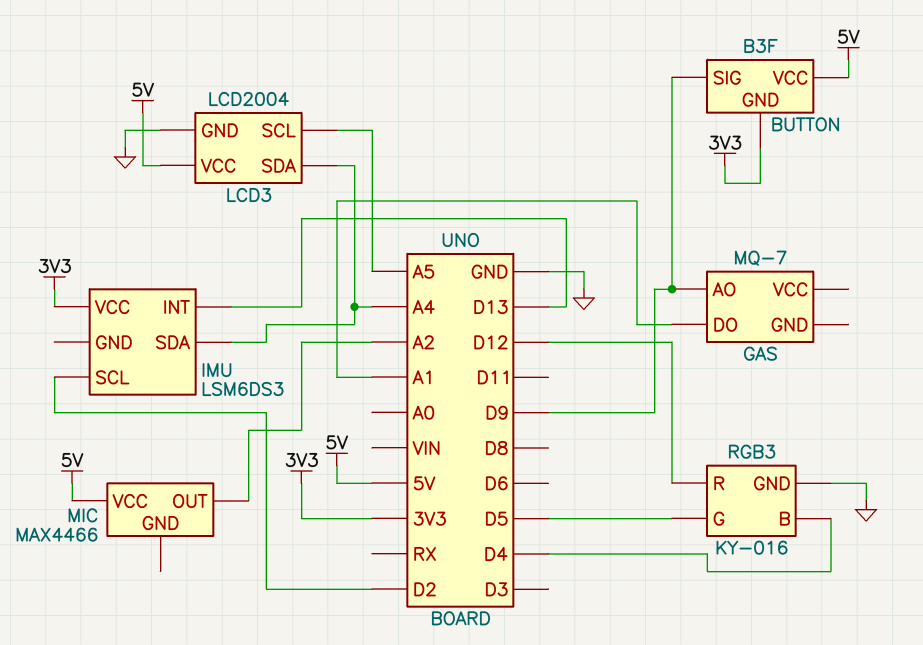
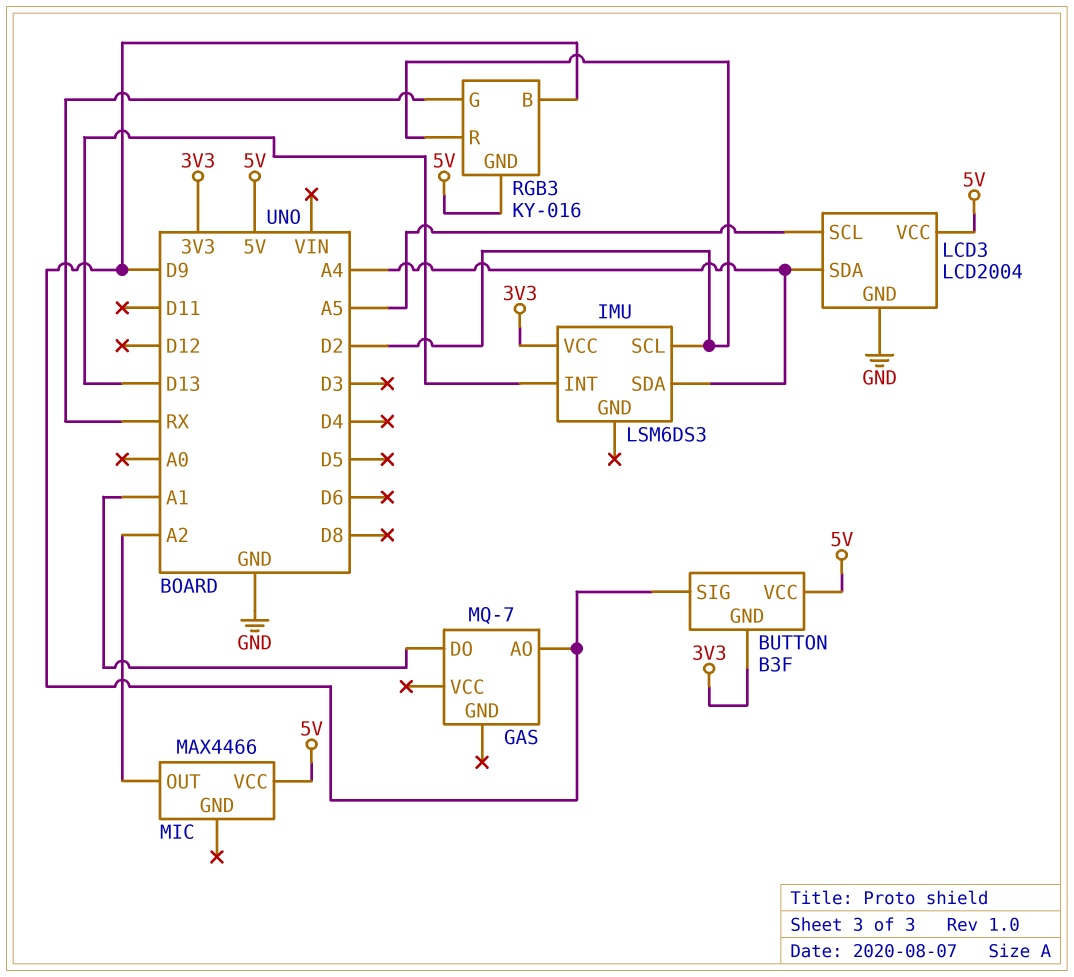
RGB3 pin B: D4 -> D9
RGB3 pin G: D5 -> RX
RGB3 pin GND: GND -> 5V
RGB3 pin R: D12 -> D2

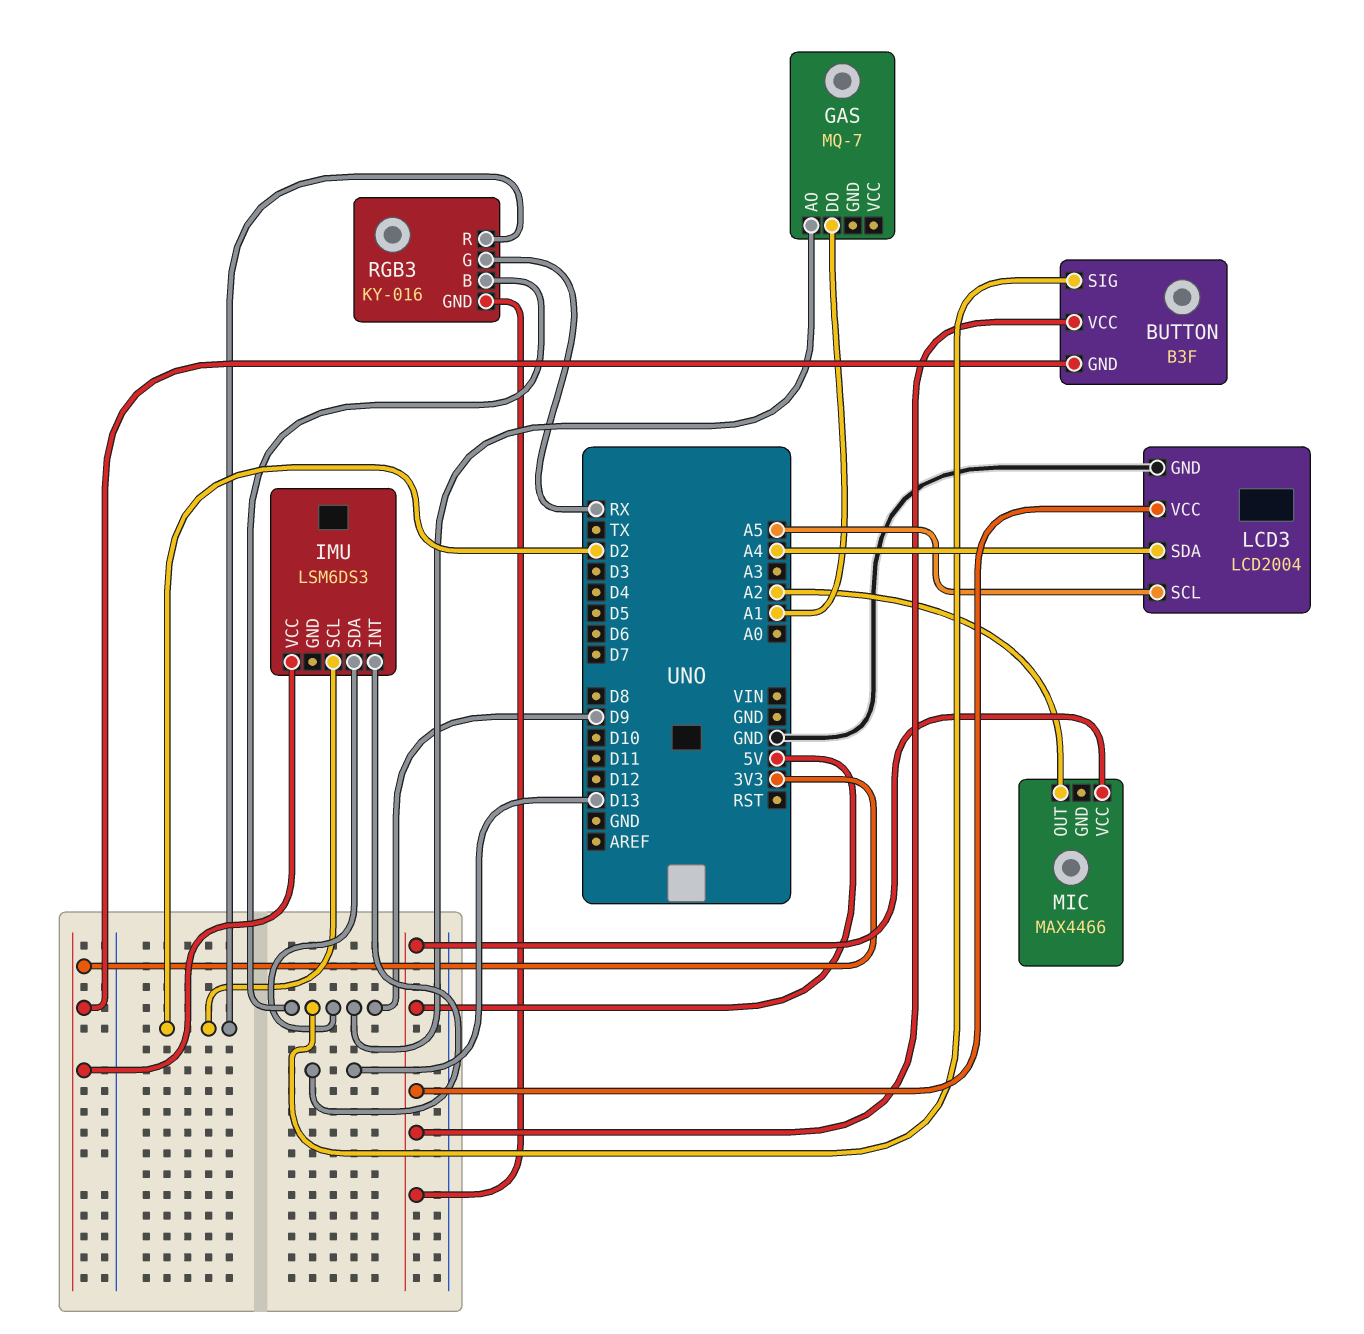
IMU pin SDA: A4 -> D9

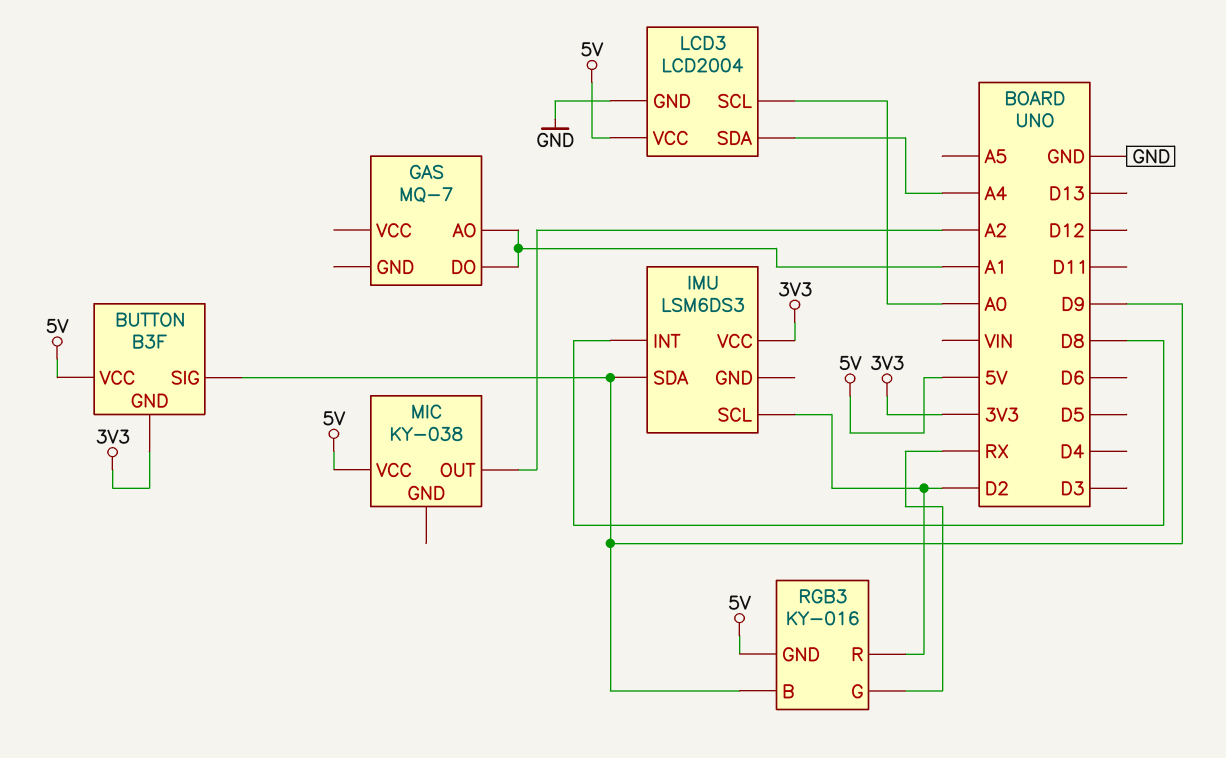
GAS pin AO: D9 -> A1
IMU pin INT: D13 -> D8
LCD3 pin SCL: A5 -> A0
MIC: MAX4466 -> KY-038

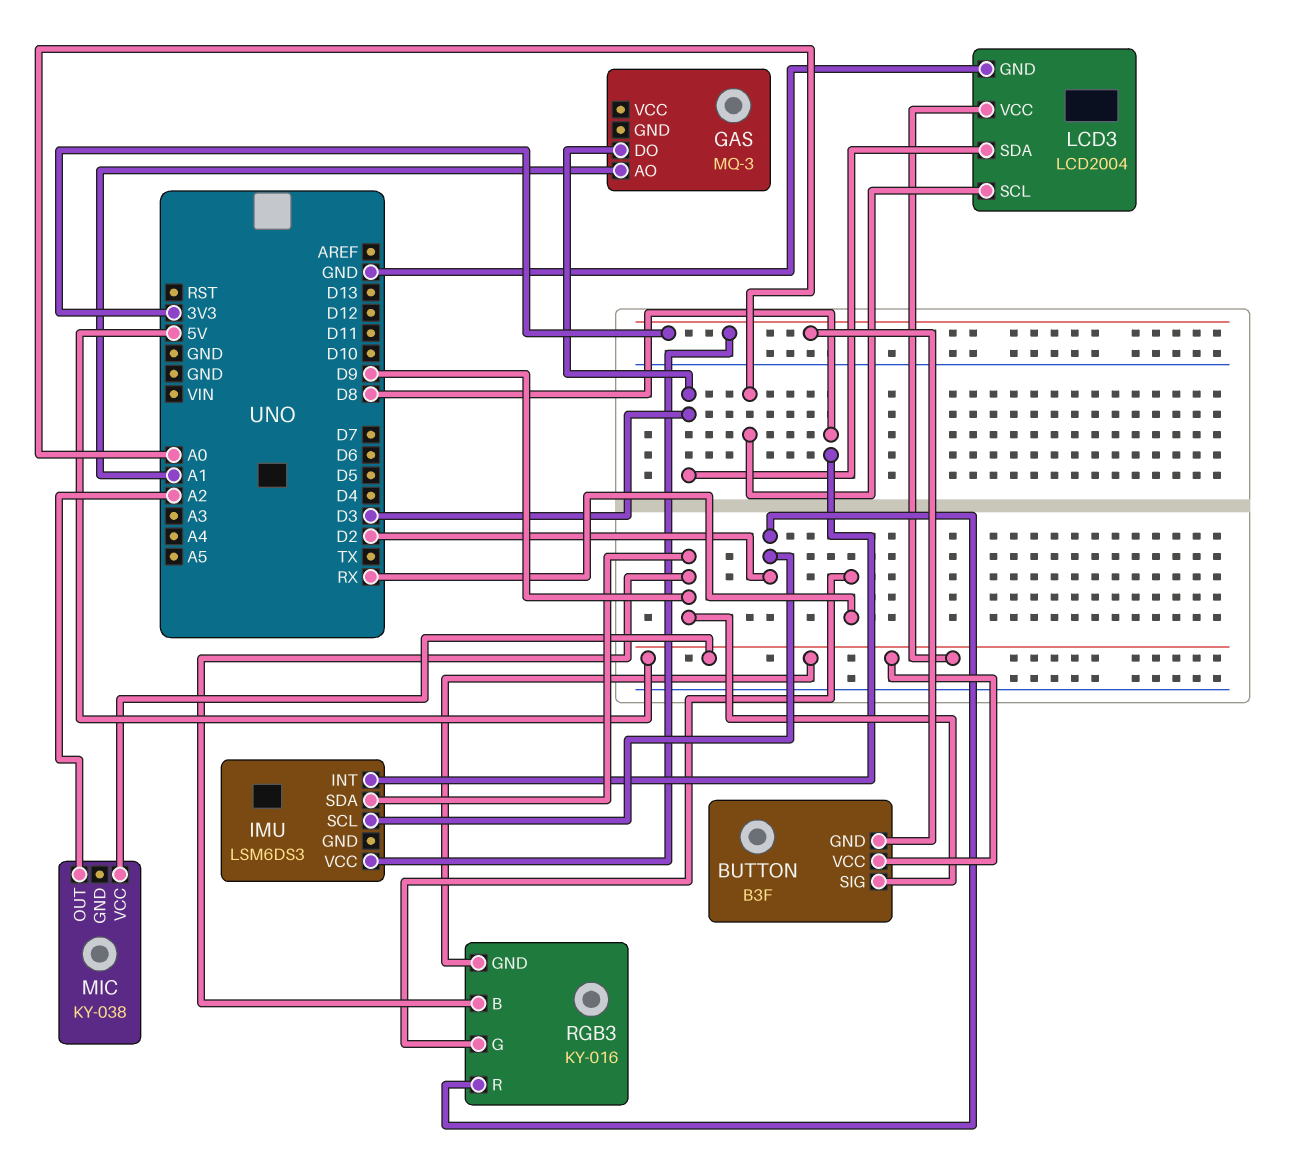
GAS: MQ-7 -> MQ-3
GAS pin DO: A1 -> D3
LCD3 pin SDA: A4 -> D3

